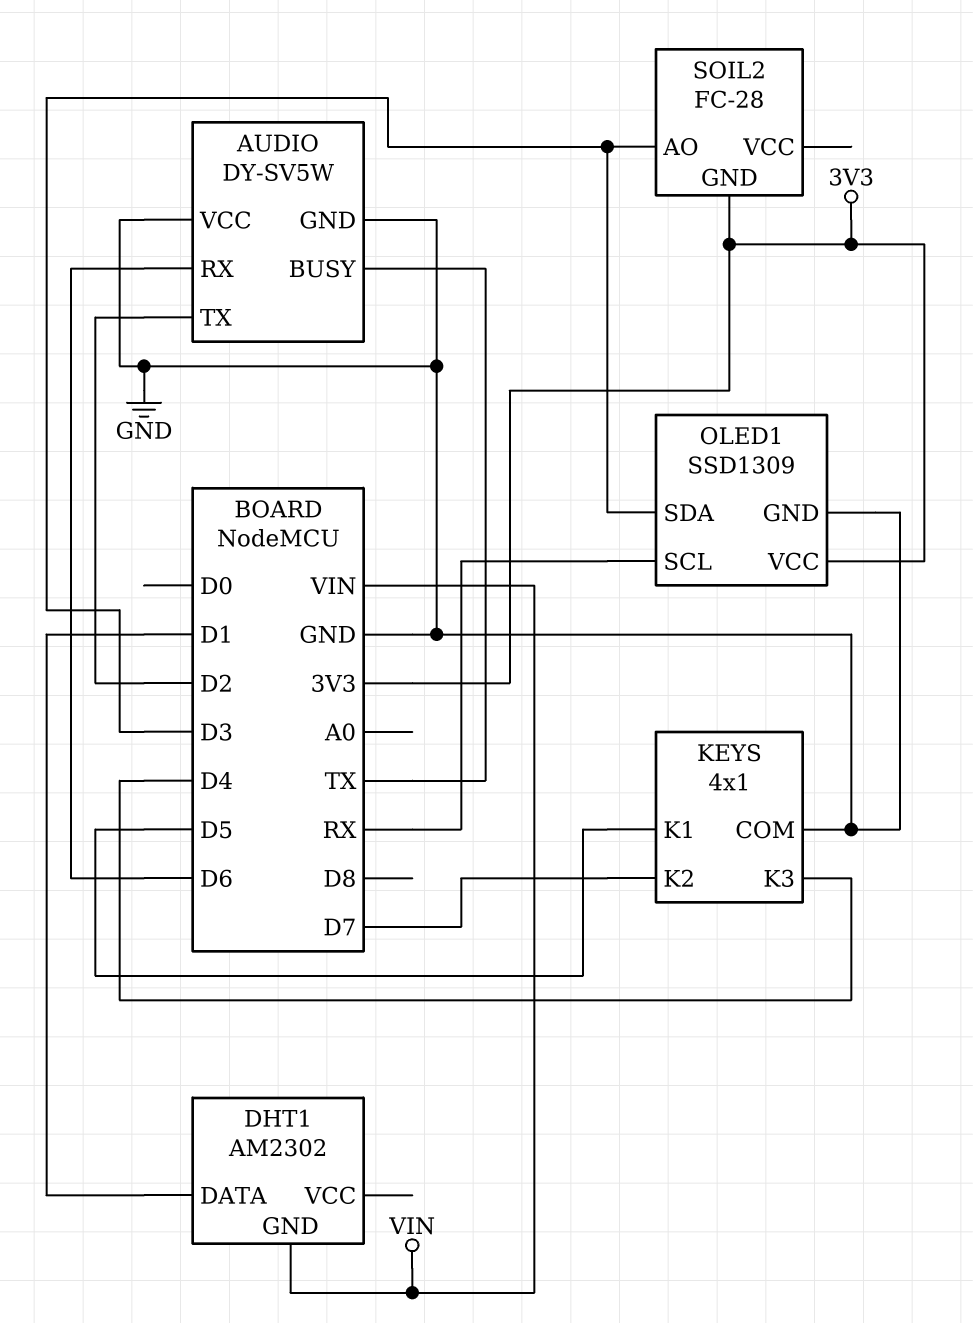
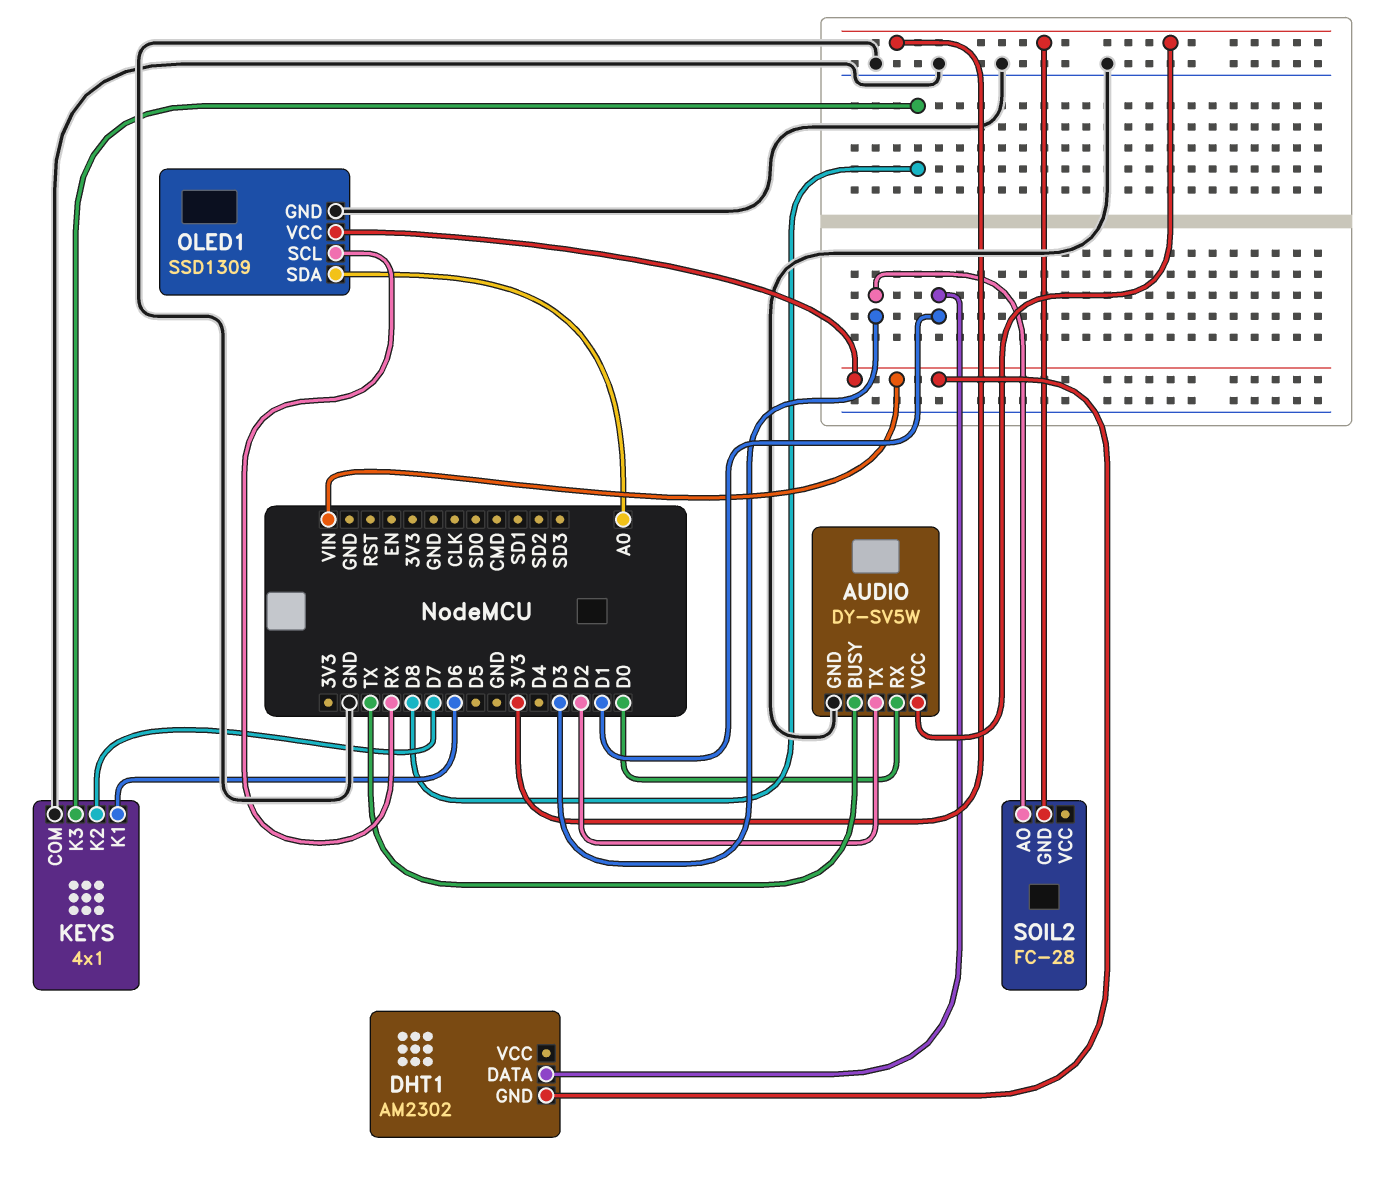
AUDIO pin RX: D6 -> D0
AUDIO pin VCC: GND -> 3V3
KEYS pin K1: D5 -> D6
KEYS pin K3: D4 -> D8
OLED1 pin SDA: D3 -> A0
OLED1 pin VCC: 3V3 -> VIN

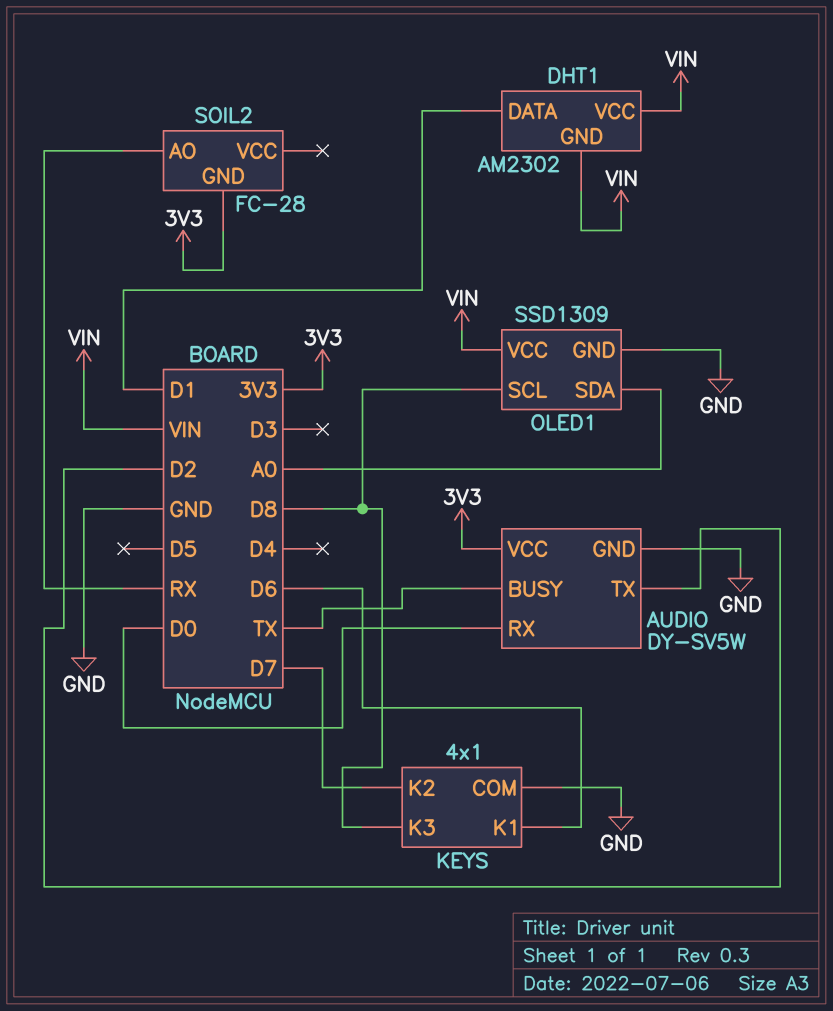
DHT1 pin VCC: none -> VIN
OLED1 pin SCL: RX -> D8
SOIL2 pin AO: D3 -> RX

